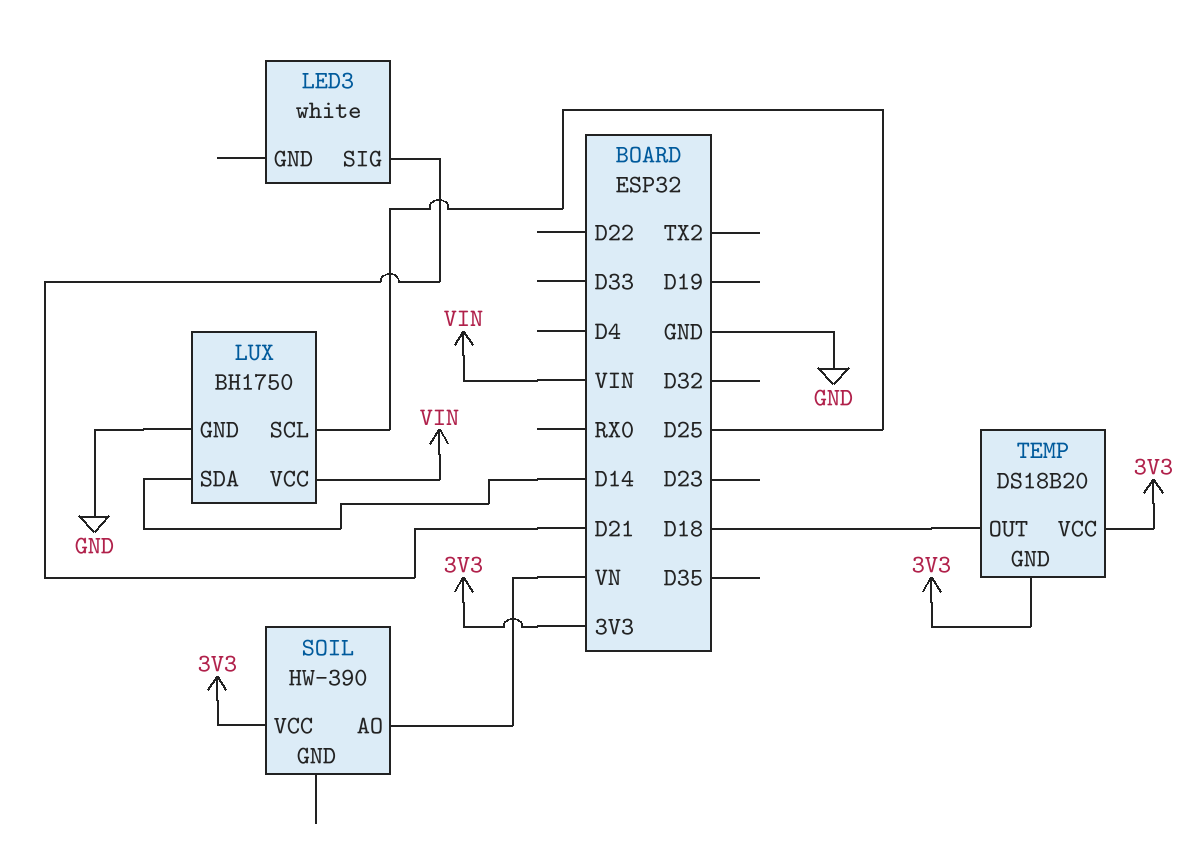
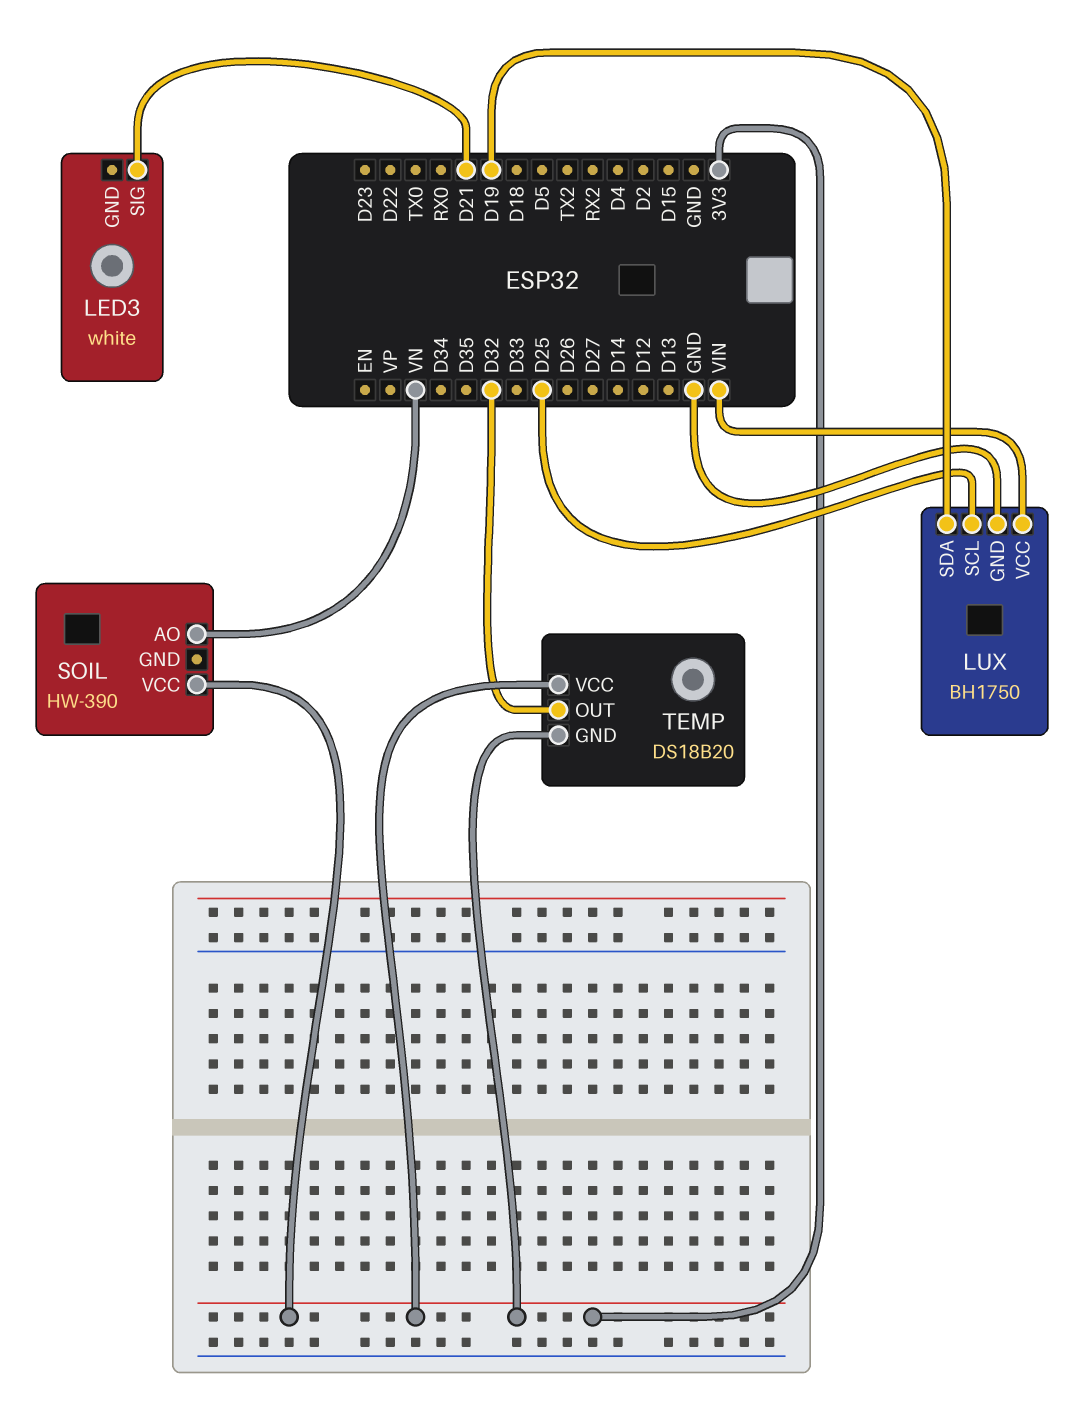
LUX pin SDA: D14 -> D19
TEMP pin OUT: D18 -> D32

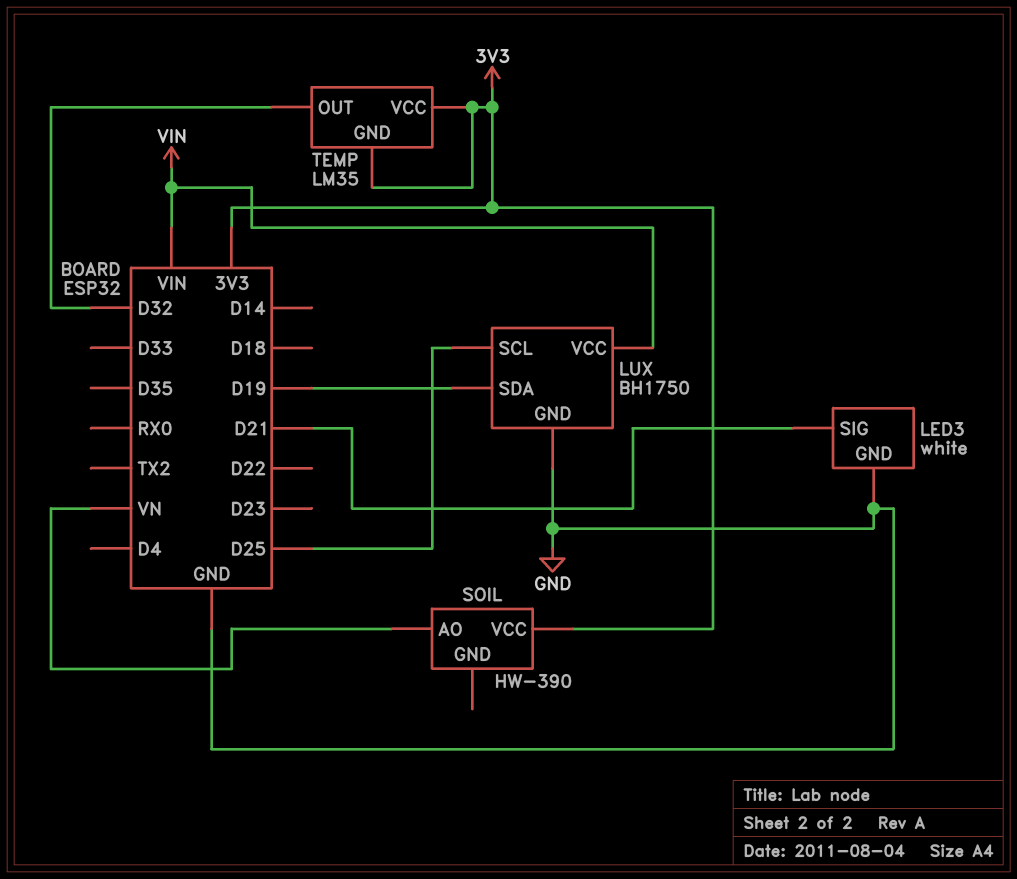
LED3 pin GND: none -> GND
TEMP: DS18B20 -> LM35

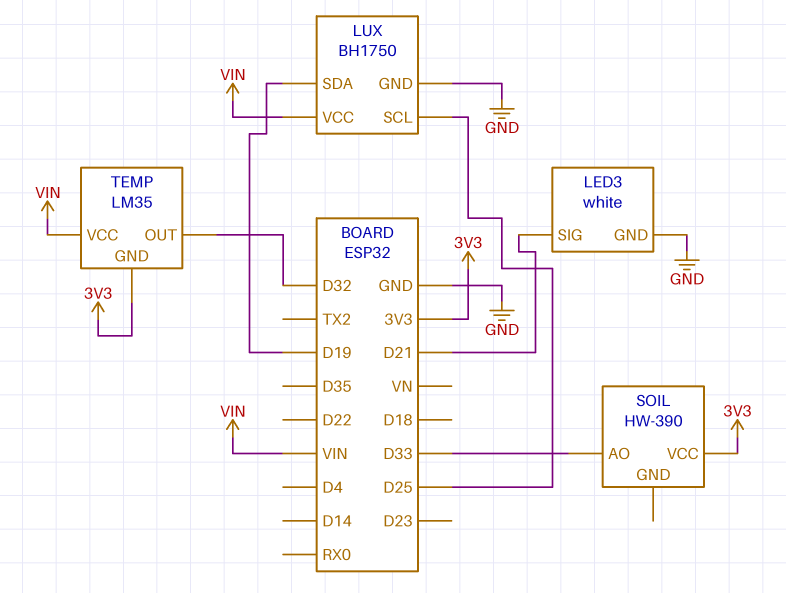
SOIL pin AO: VN -> D33
TEMP pin VCC: 3V3 -> VIN

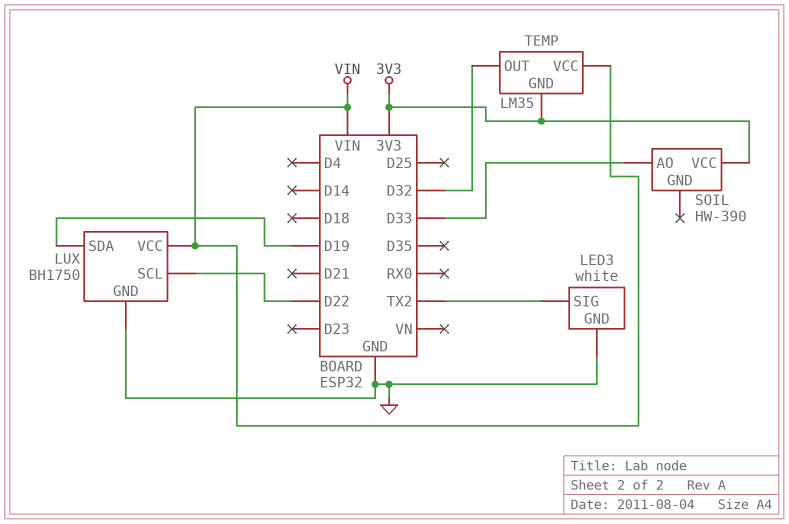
LED3 pin SIG: D21 -> TX2
LUX pin SCL: D25 -> D22

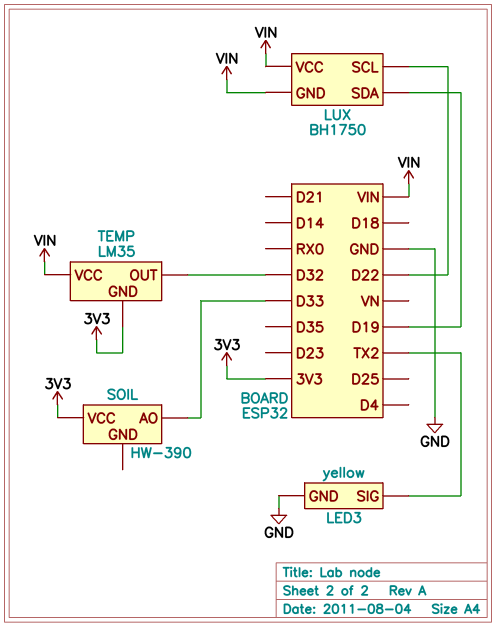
LED3: white -> yellow
LUX pin GND: GND -> VIN

